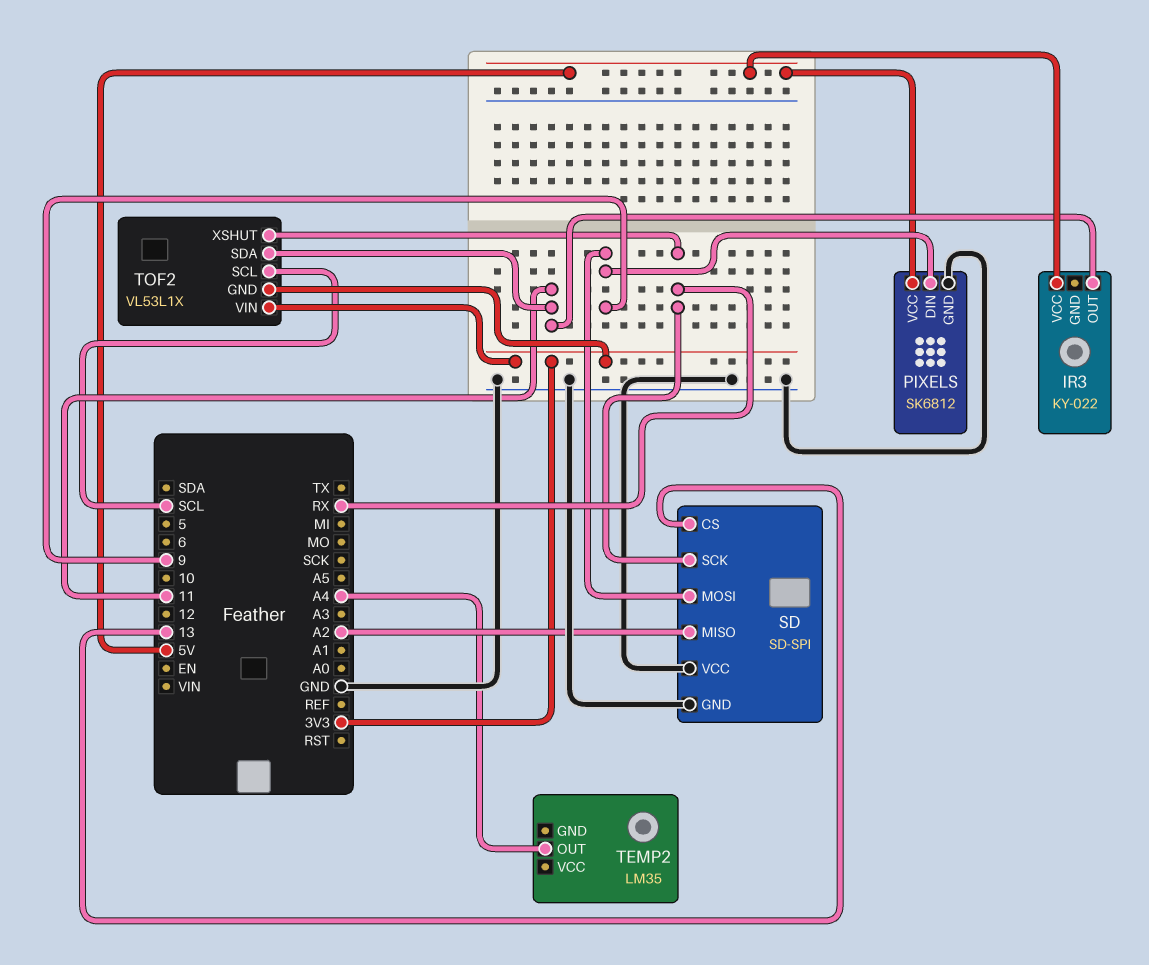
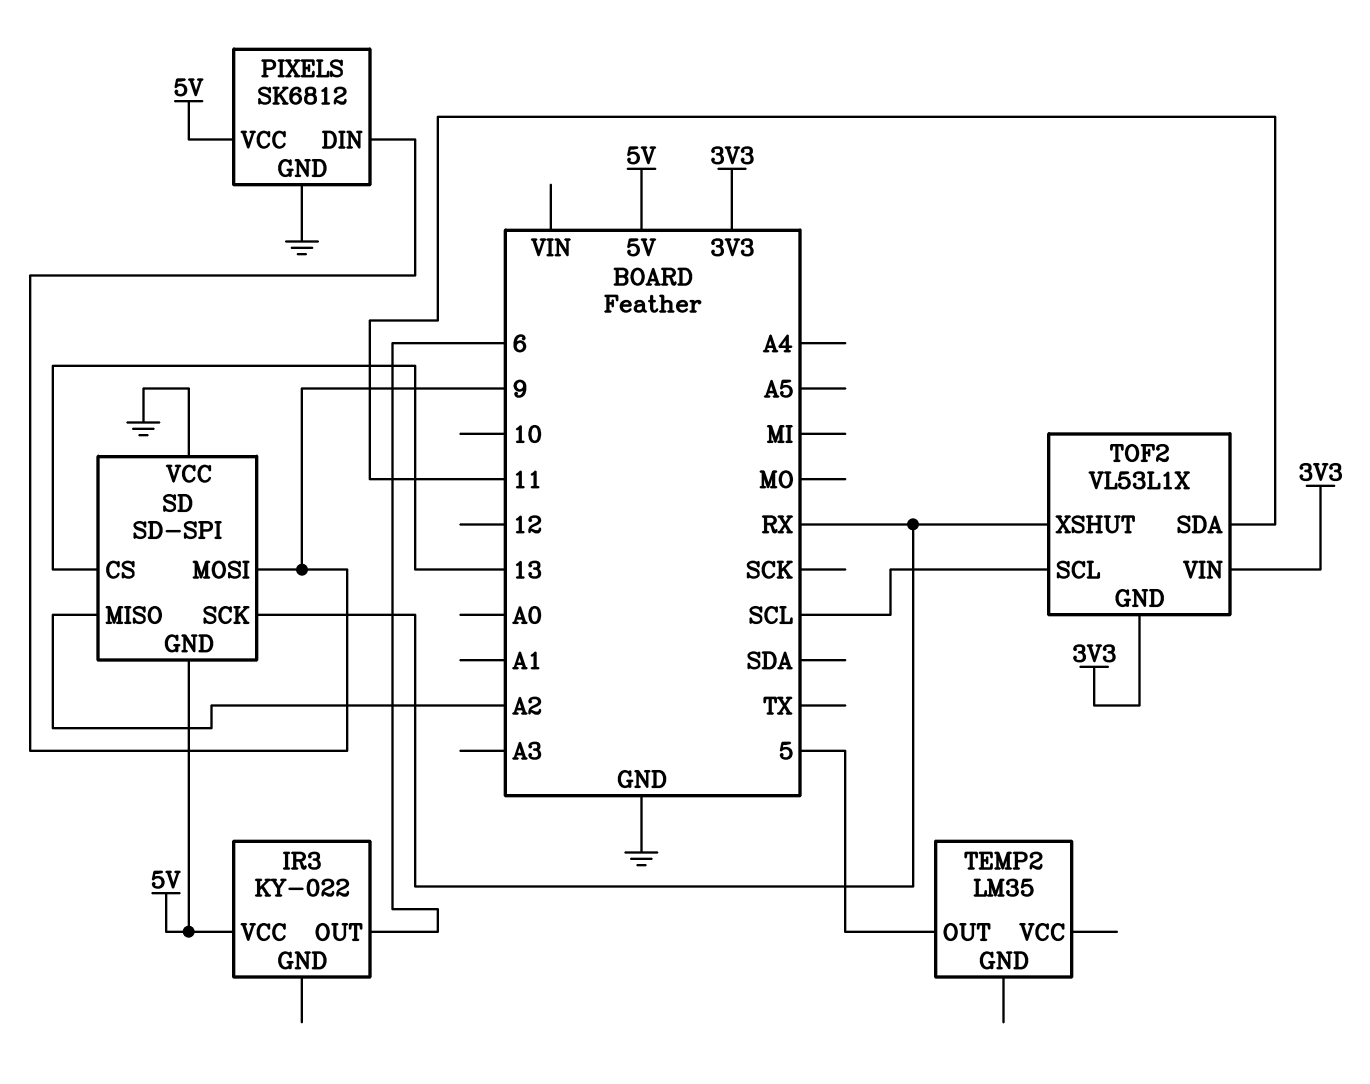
IR3 pin OUT: 11 -> 6
SD pin GND: GND -> 5V
TEMP2 pin OUT: A4 -> 5

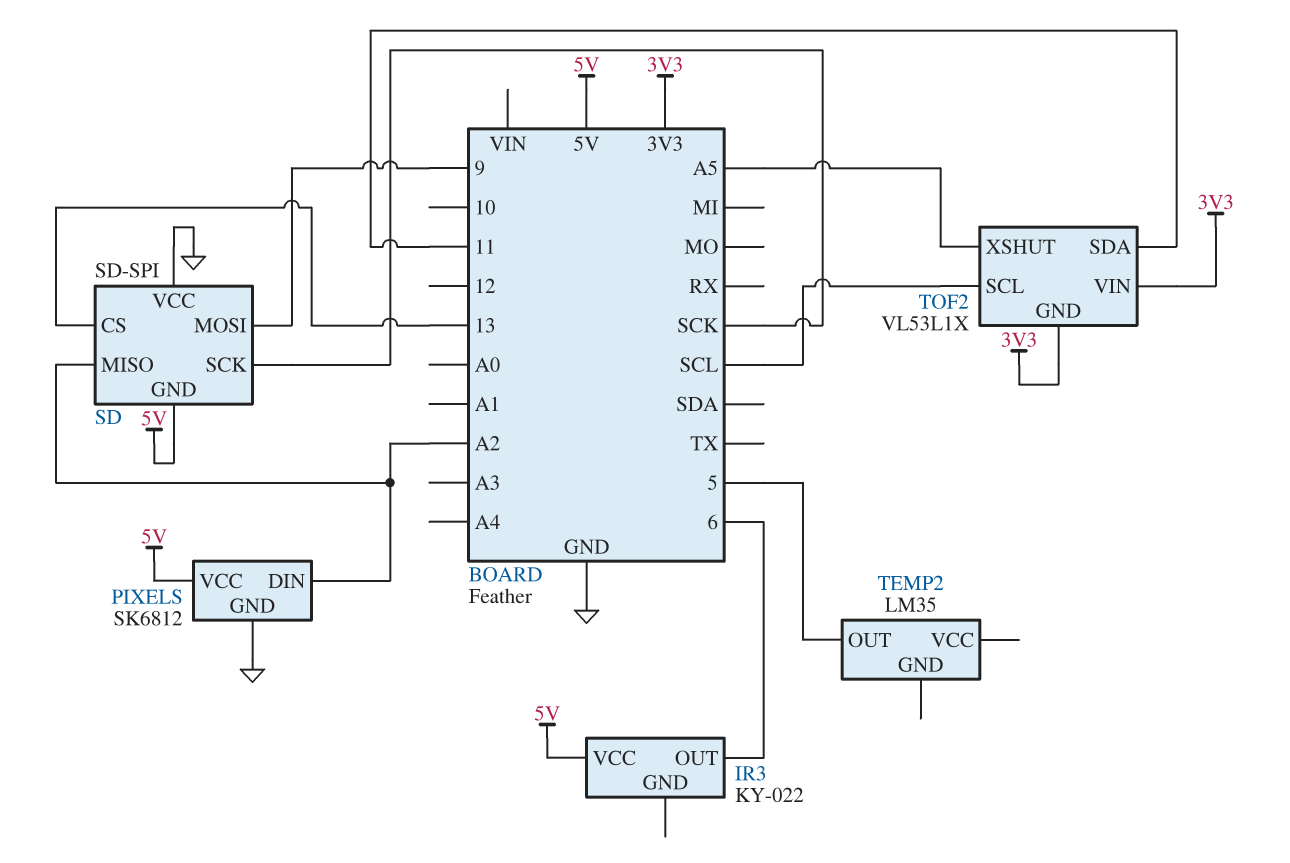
PIXELS pin DIN: 9 -> A2
SD pin SCK: RX -> SCK
TOF2 pin XSHUT: RX -> A5

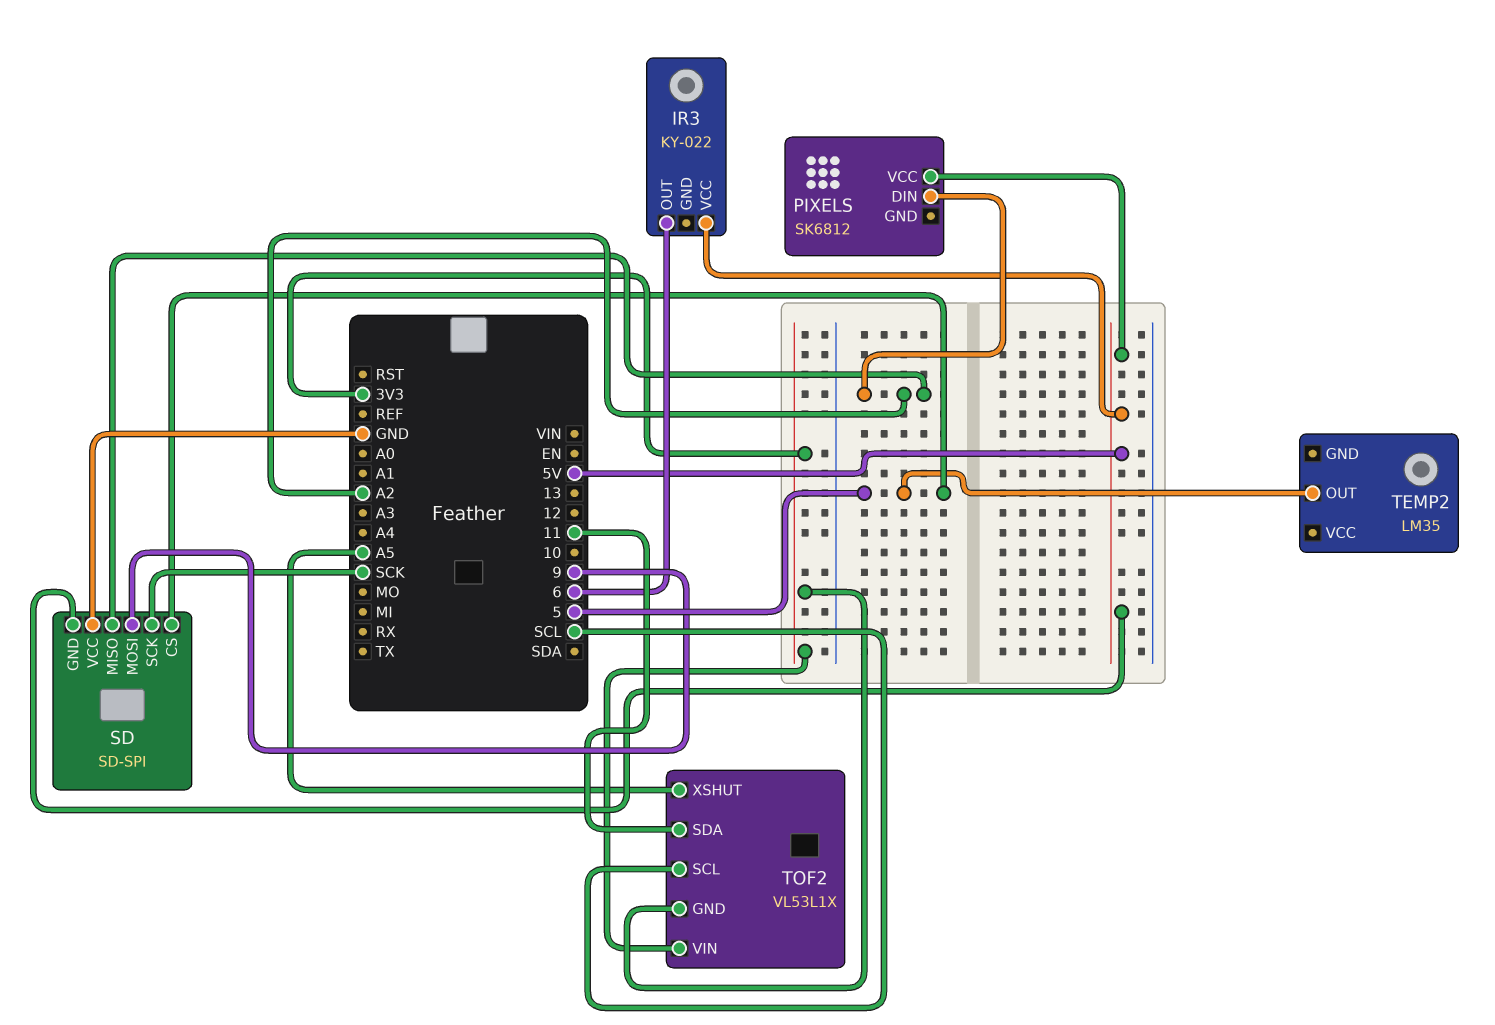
PIXELS pin GND: GND -> none
SD pin CS: 13 -> 5

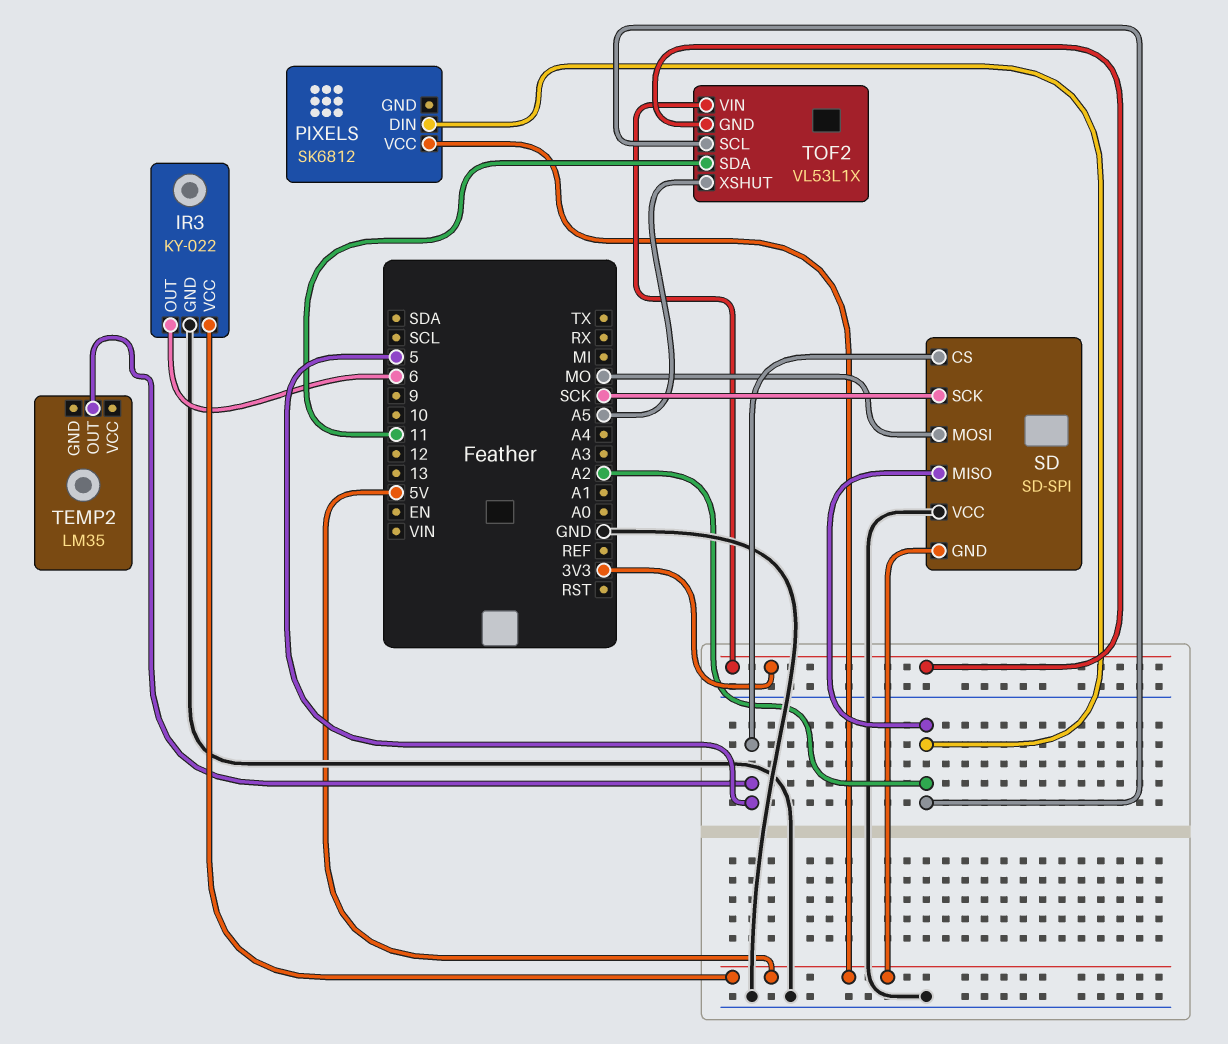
IR3 pin GND: none -> GND
SD pin MOSI: 9 -> MO
TOF2 pin SCL: SCL -> A2

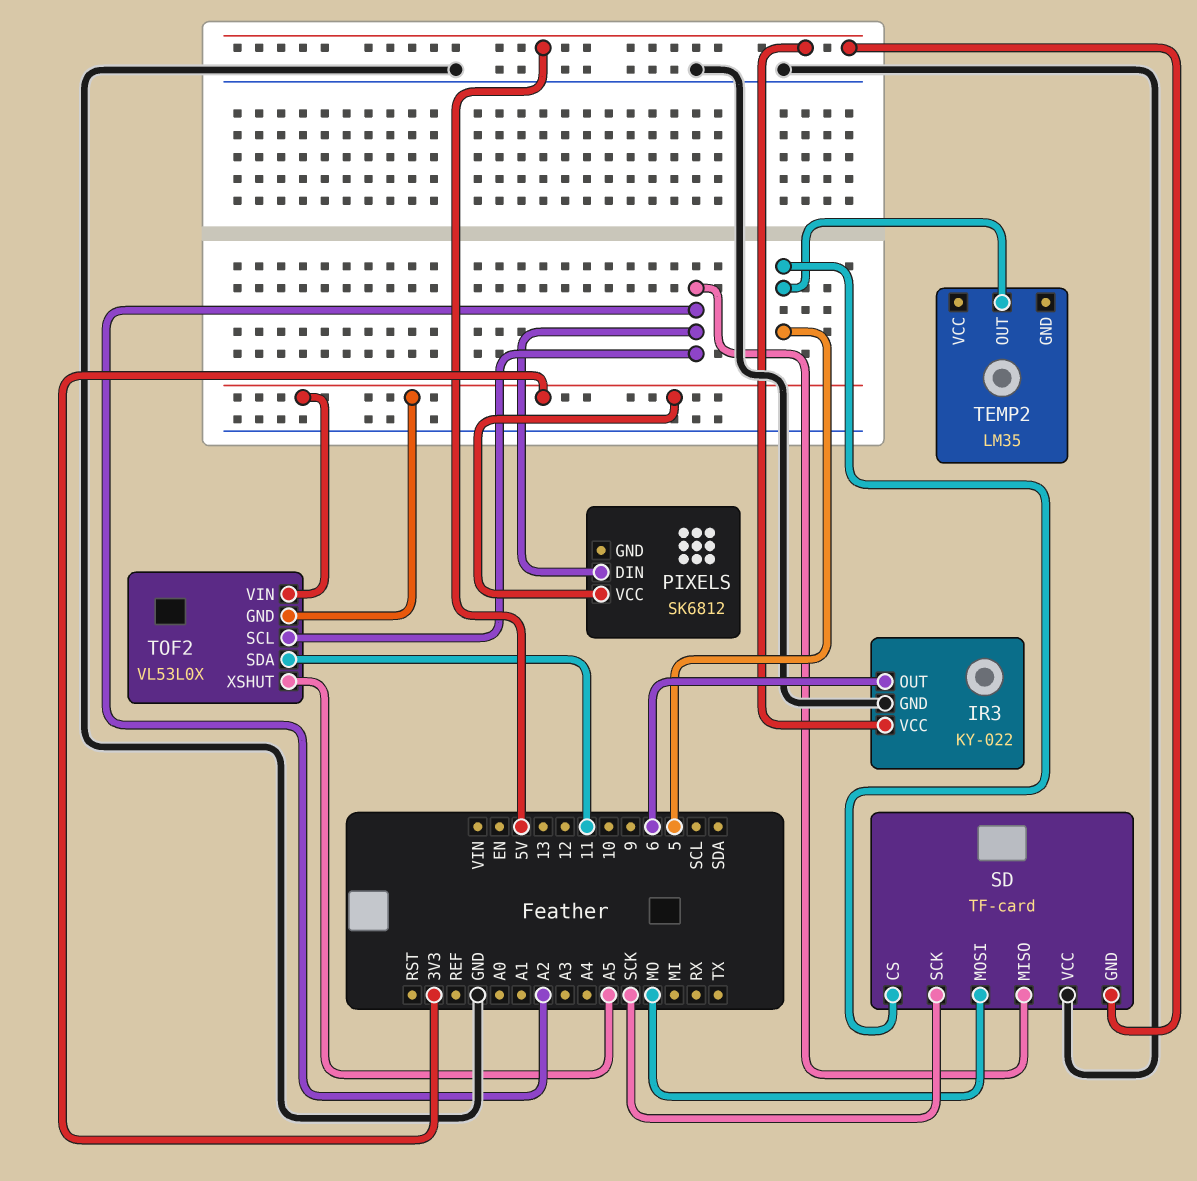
PIXELS pin VCC: 5V -> 3V3
SD: SD-SPI -> TF-card
TOF2: VL53L1X -> VL53L0X

